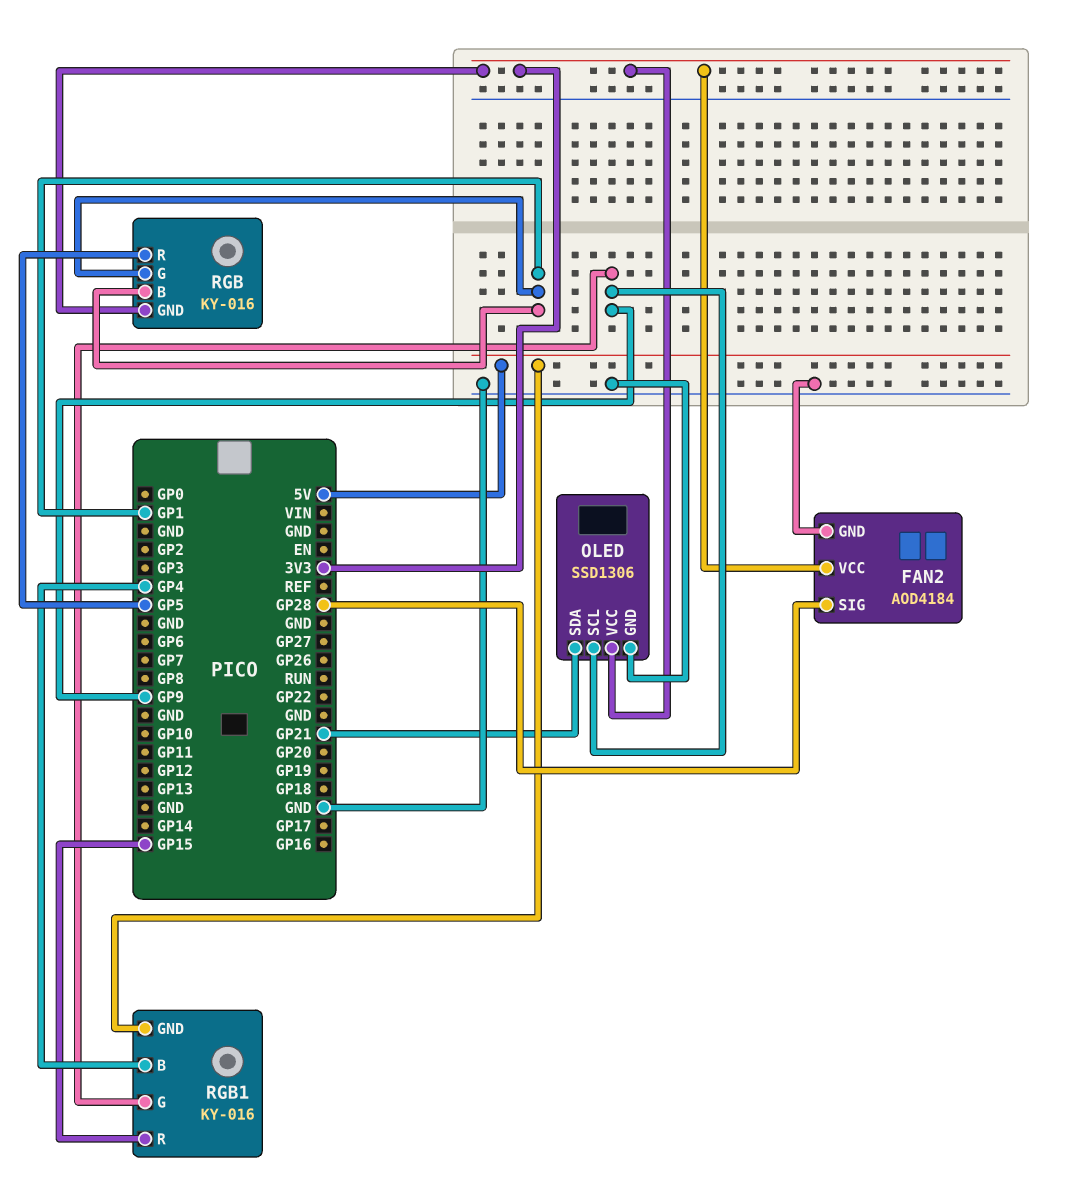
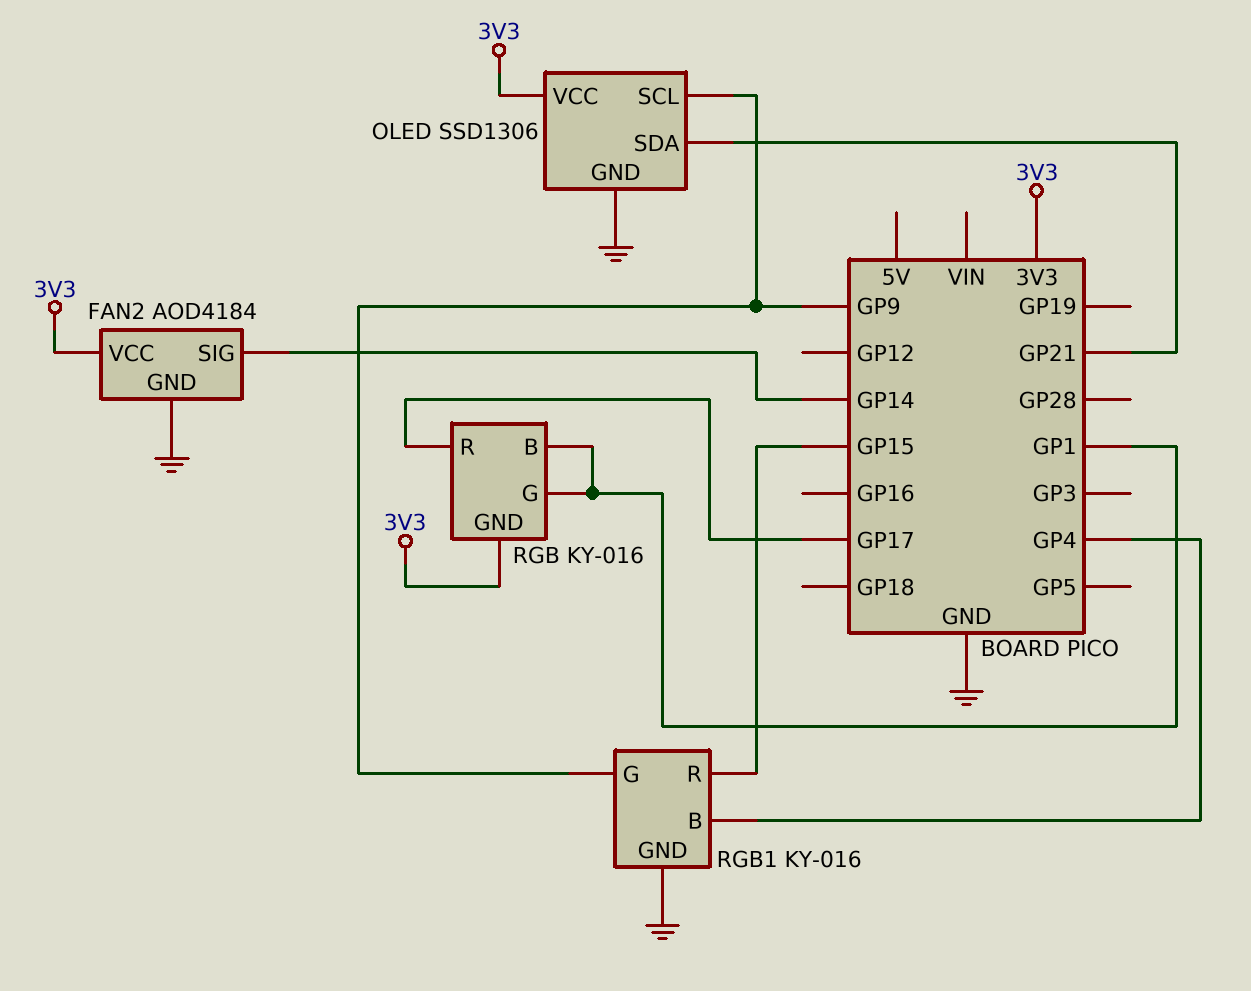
FAN2 pin SIG: GP28 -> GP14
RGB pin R: GP5 -> GP17
RGB1 pin GND: 5V -> GND

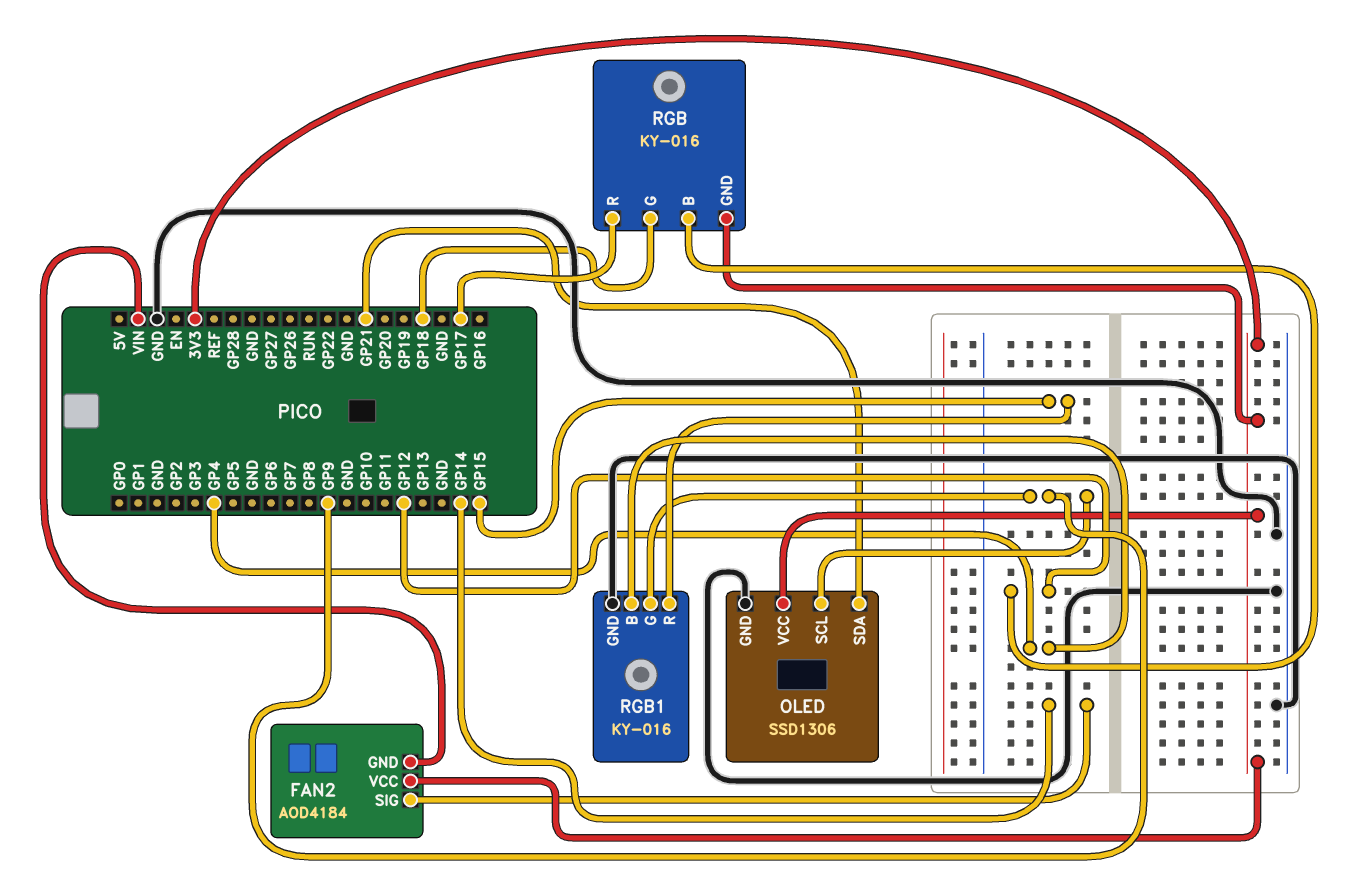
FAN2 pin GND: GND -> VIN
RGB pin B: GP1 -> GP12
RGB pin G: GP1 -> GP18

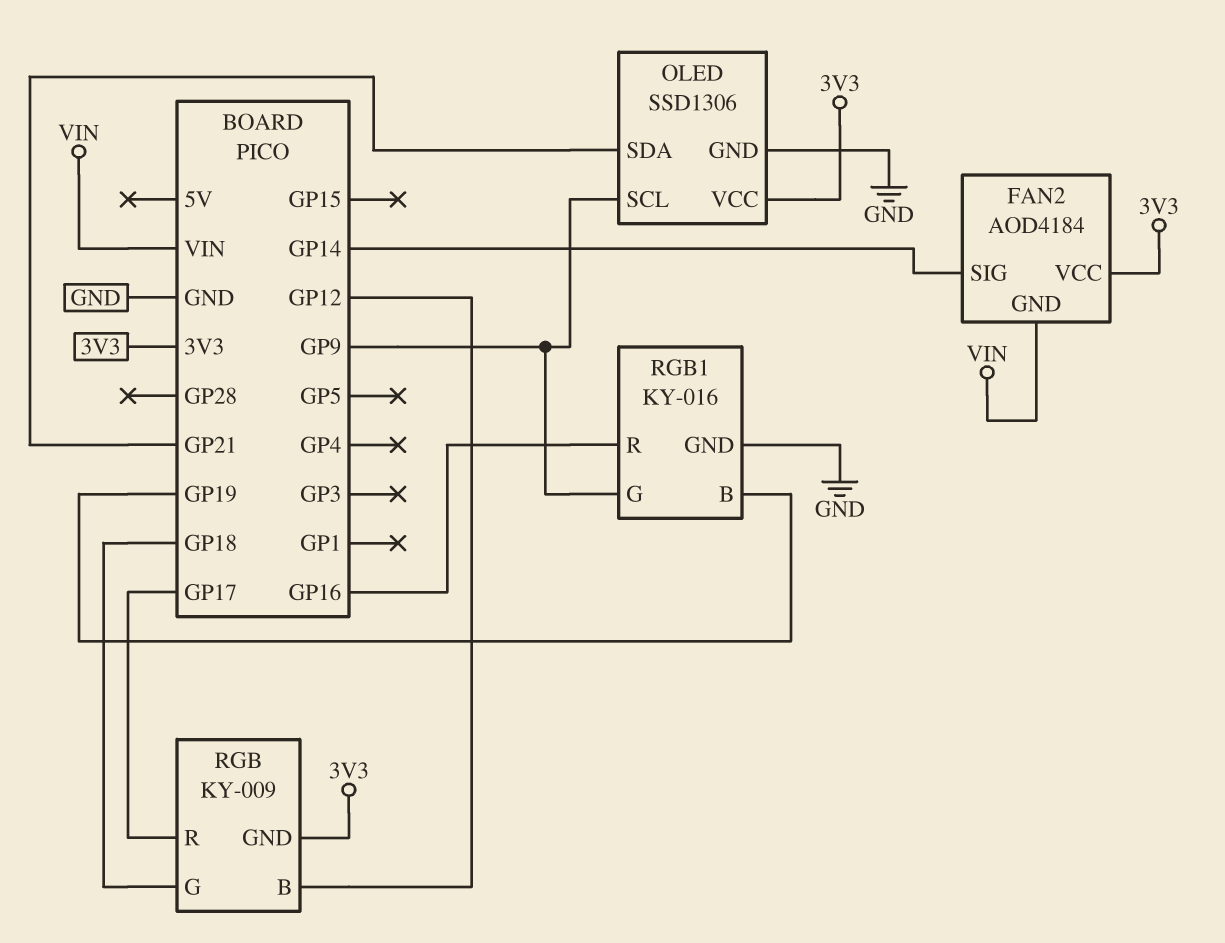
RGB: KY-016 -> KY-009
RGB1 pin B: GP4 -> GP19
RGB1 pin R: GP15 -> GP16

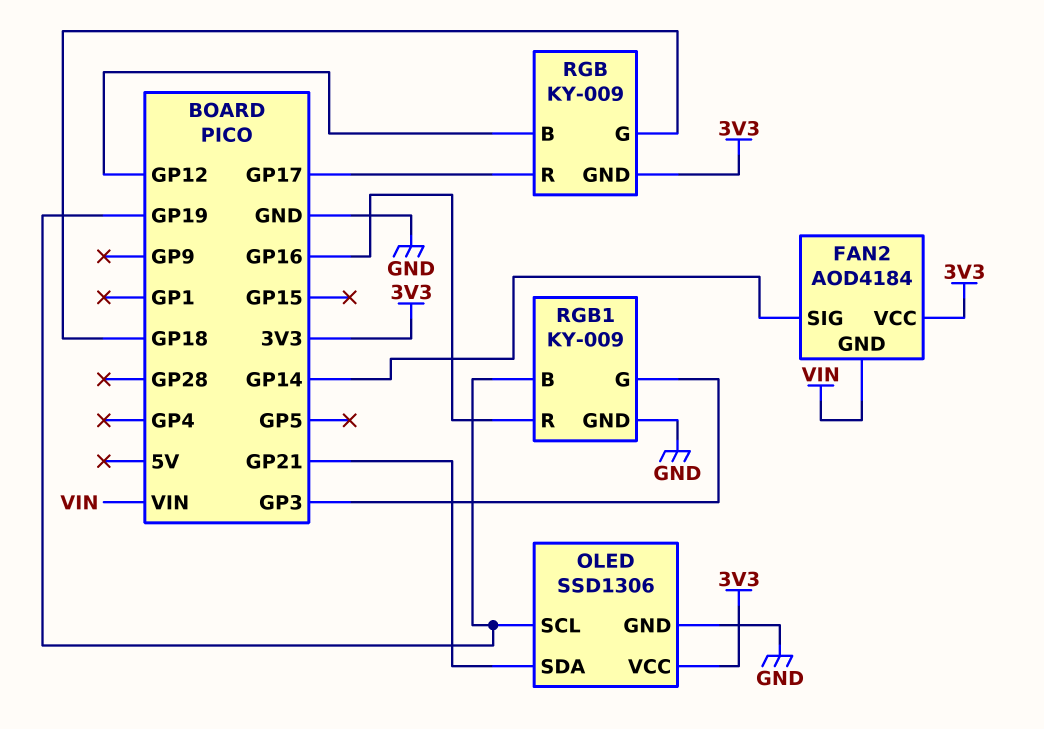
OLED pin SCL: GP9 -> GP19
RGB1: KY-016 -> KY-009
RGB1 pin G: GP9 -> GP3

